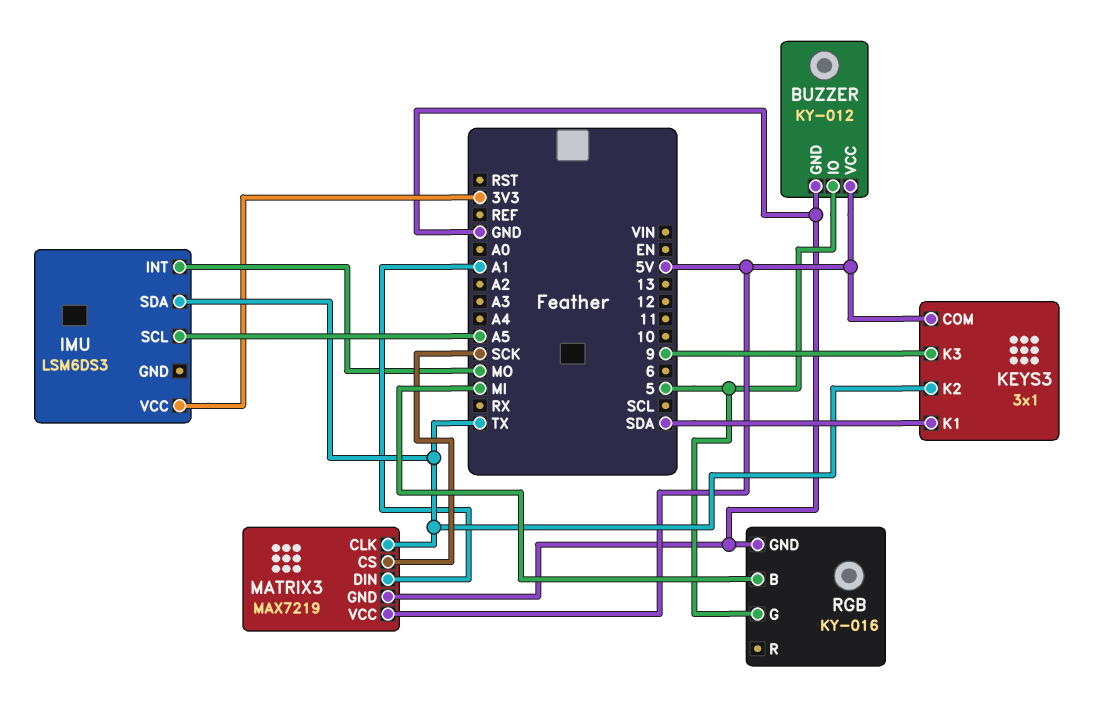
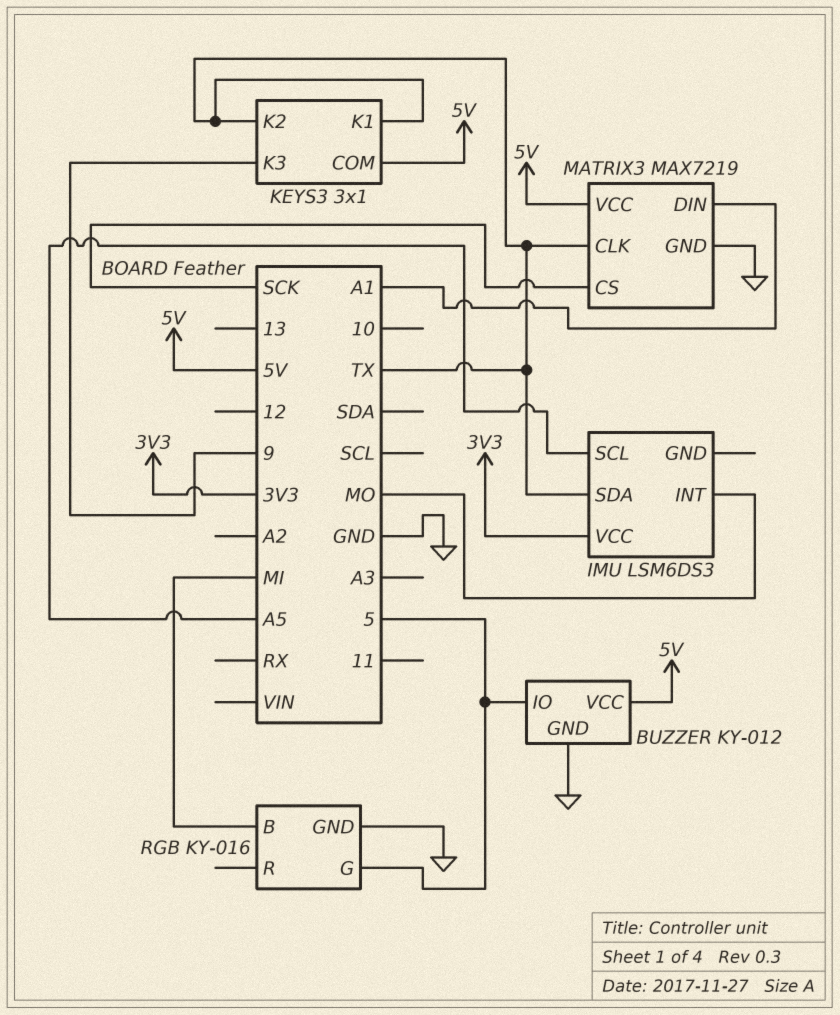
KEYS3 pin K1: SDA -> TX

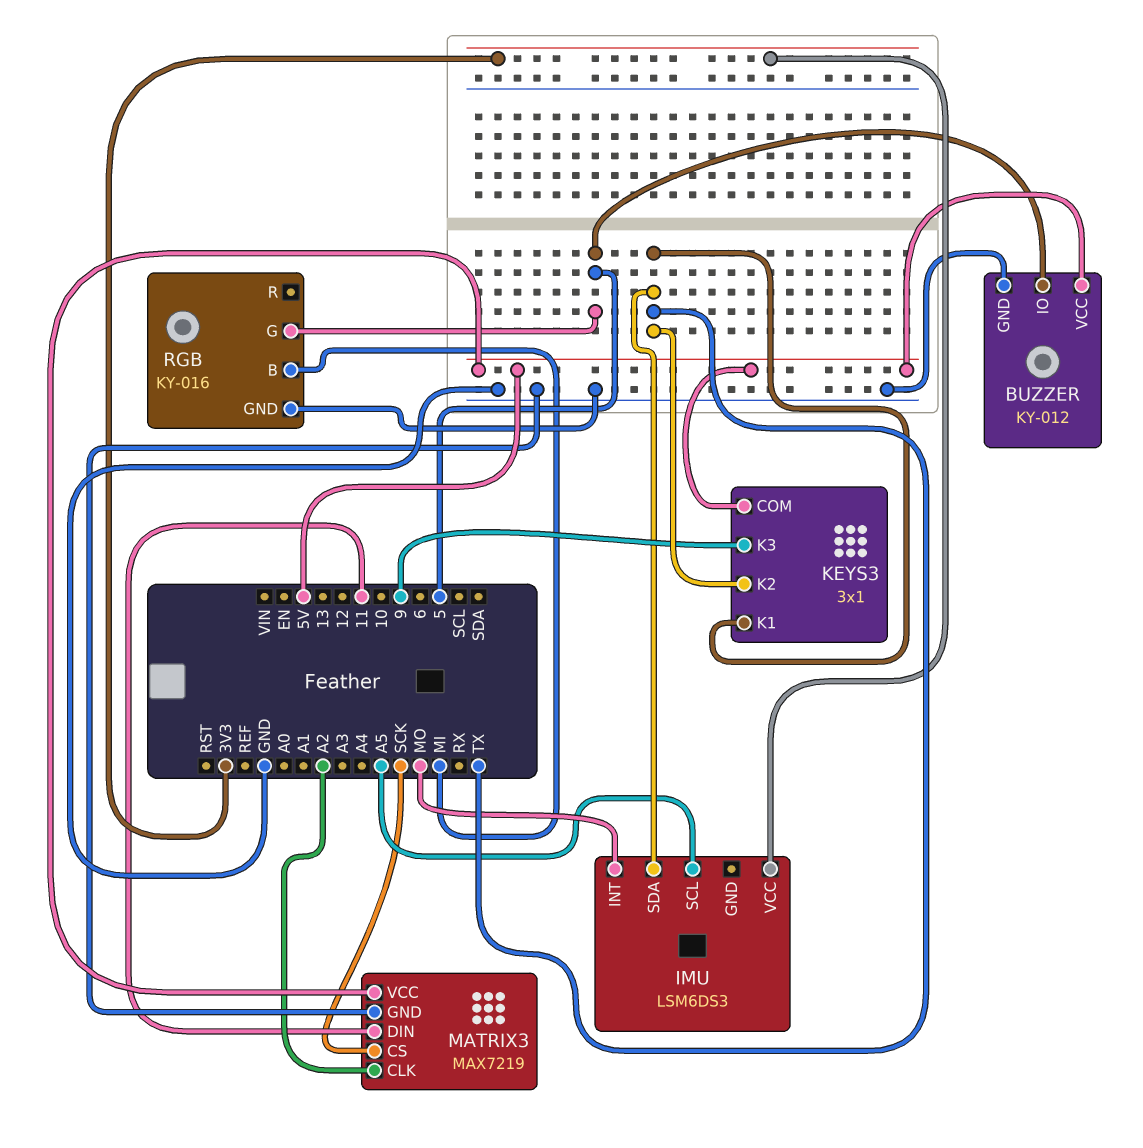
MATRIX3 pin CLK: TX -> A2
MATRIX3 pin DIN: A1 -> 11

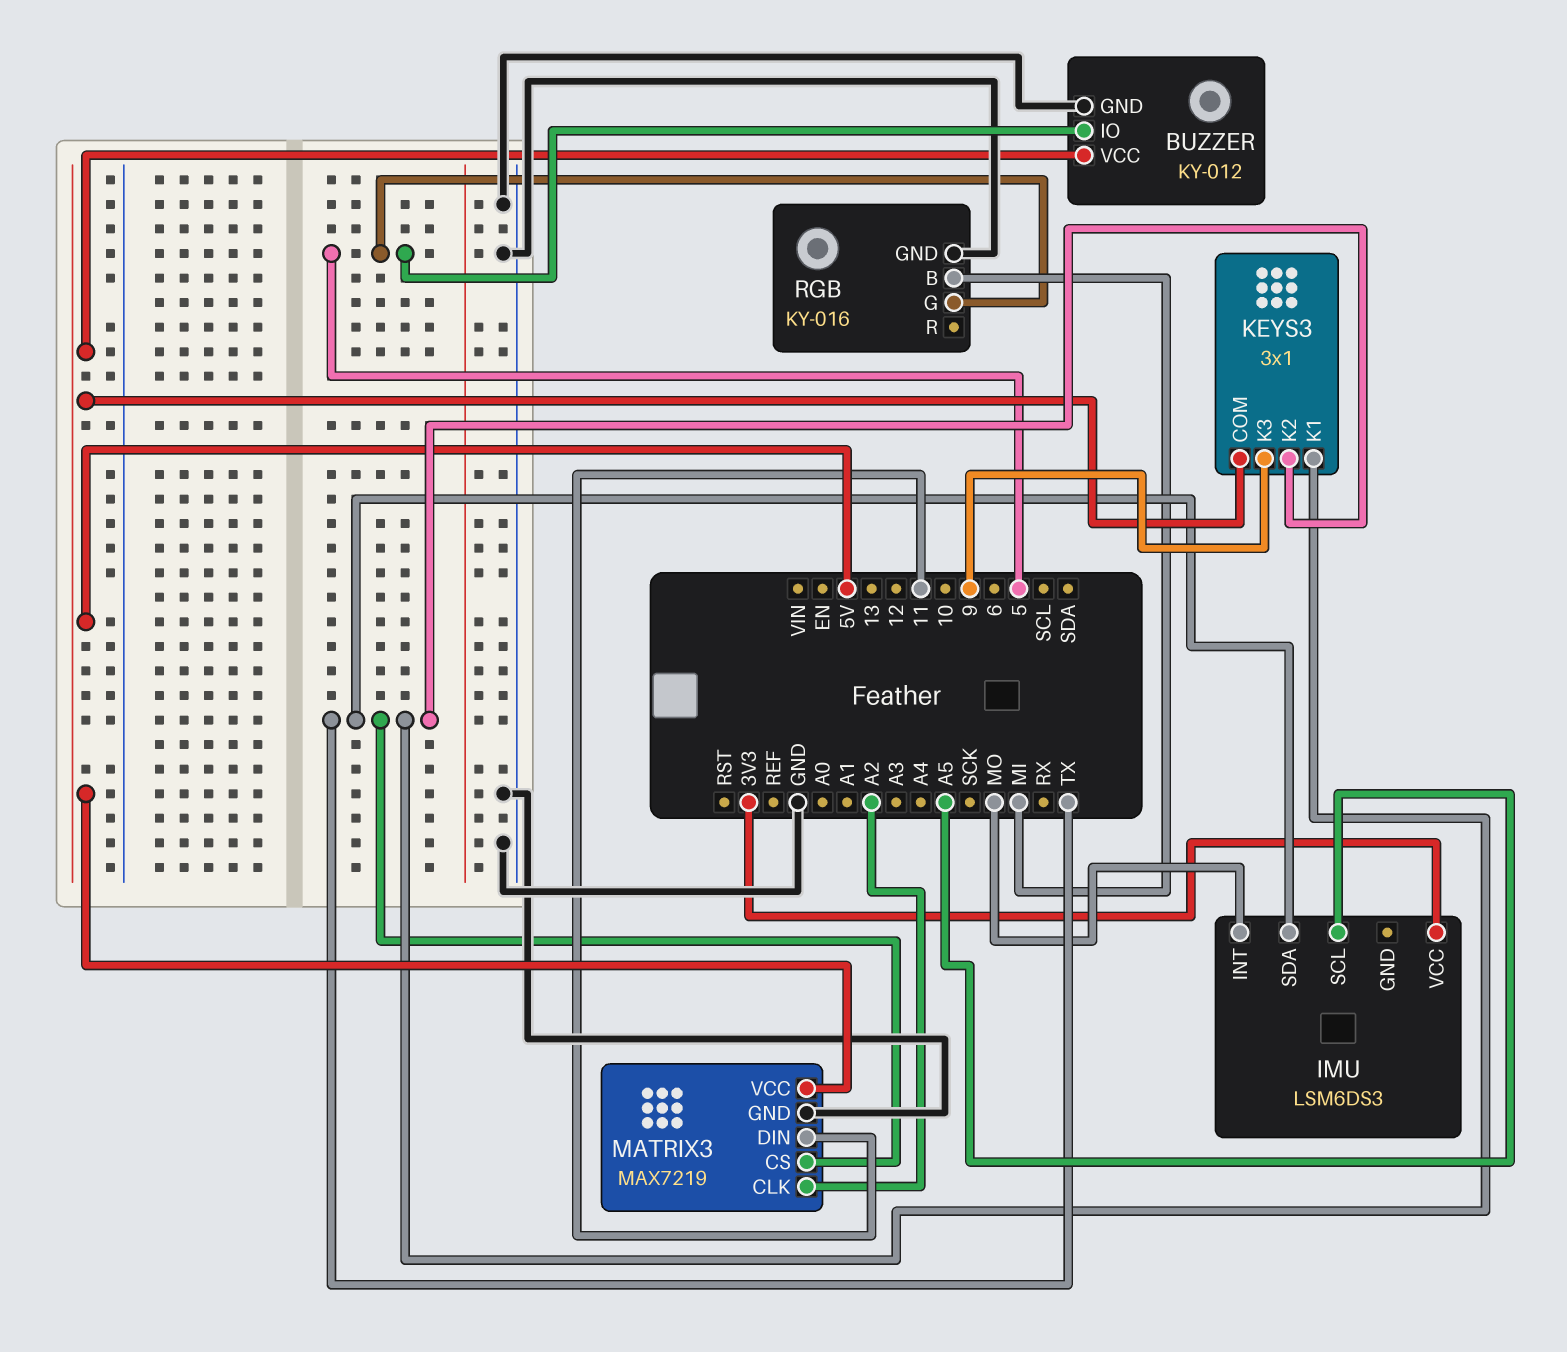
MATRIX3 pin CS: SCK -> TX

